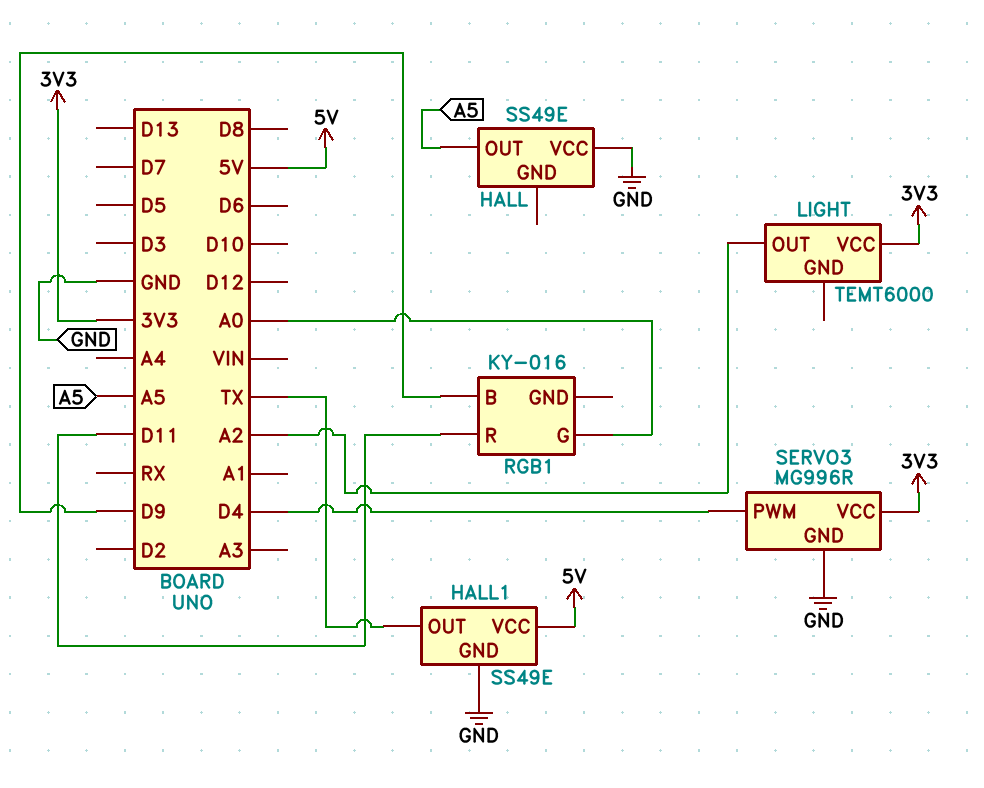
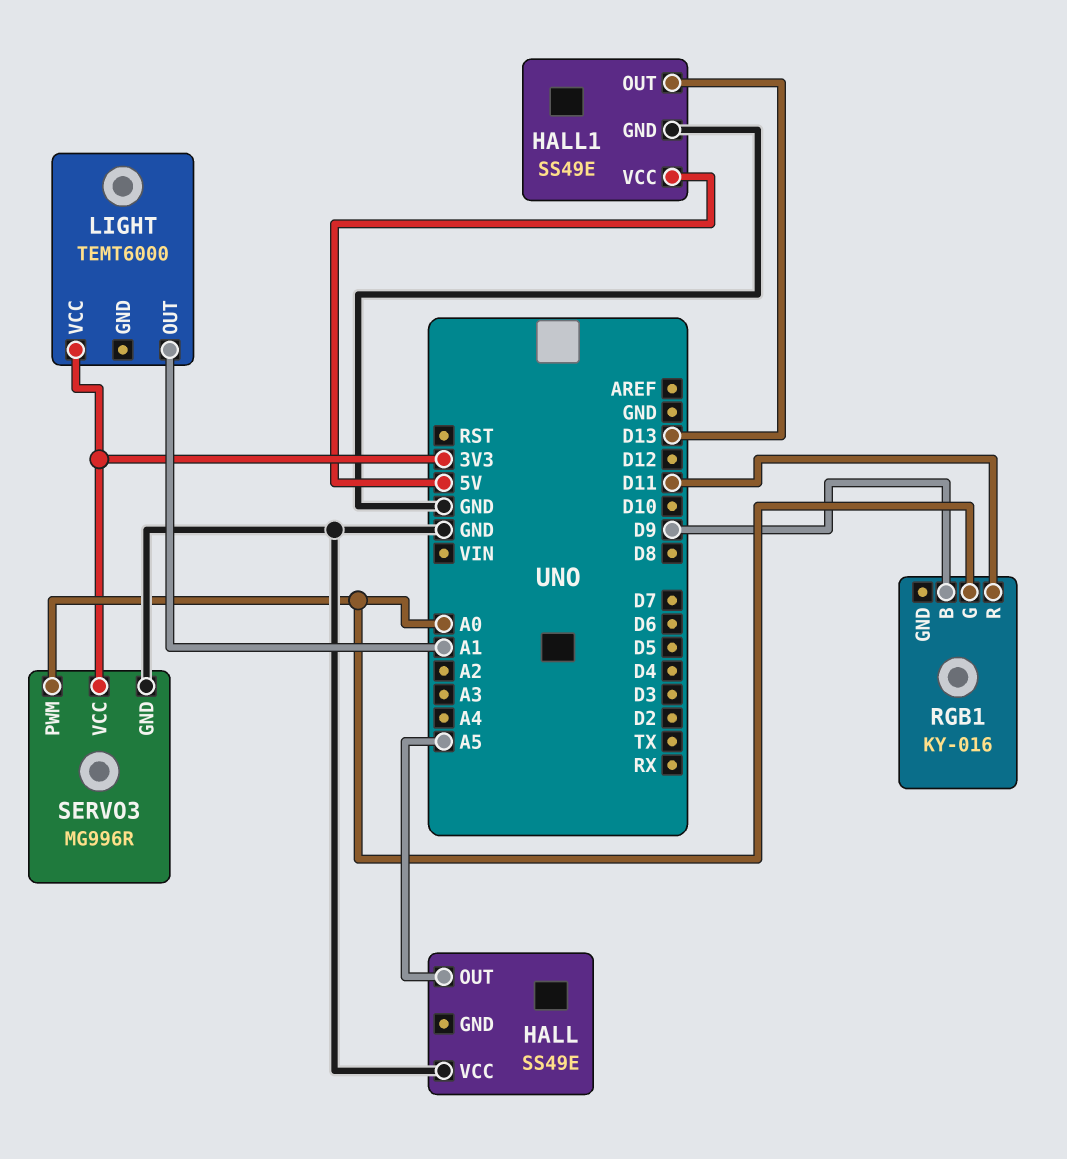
HALL1 pin OUT: TX -> D13
LIGHT pin OUT: A2 -> A1
SERVO3 pin PWM: D4 -> A0

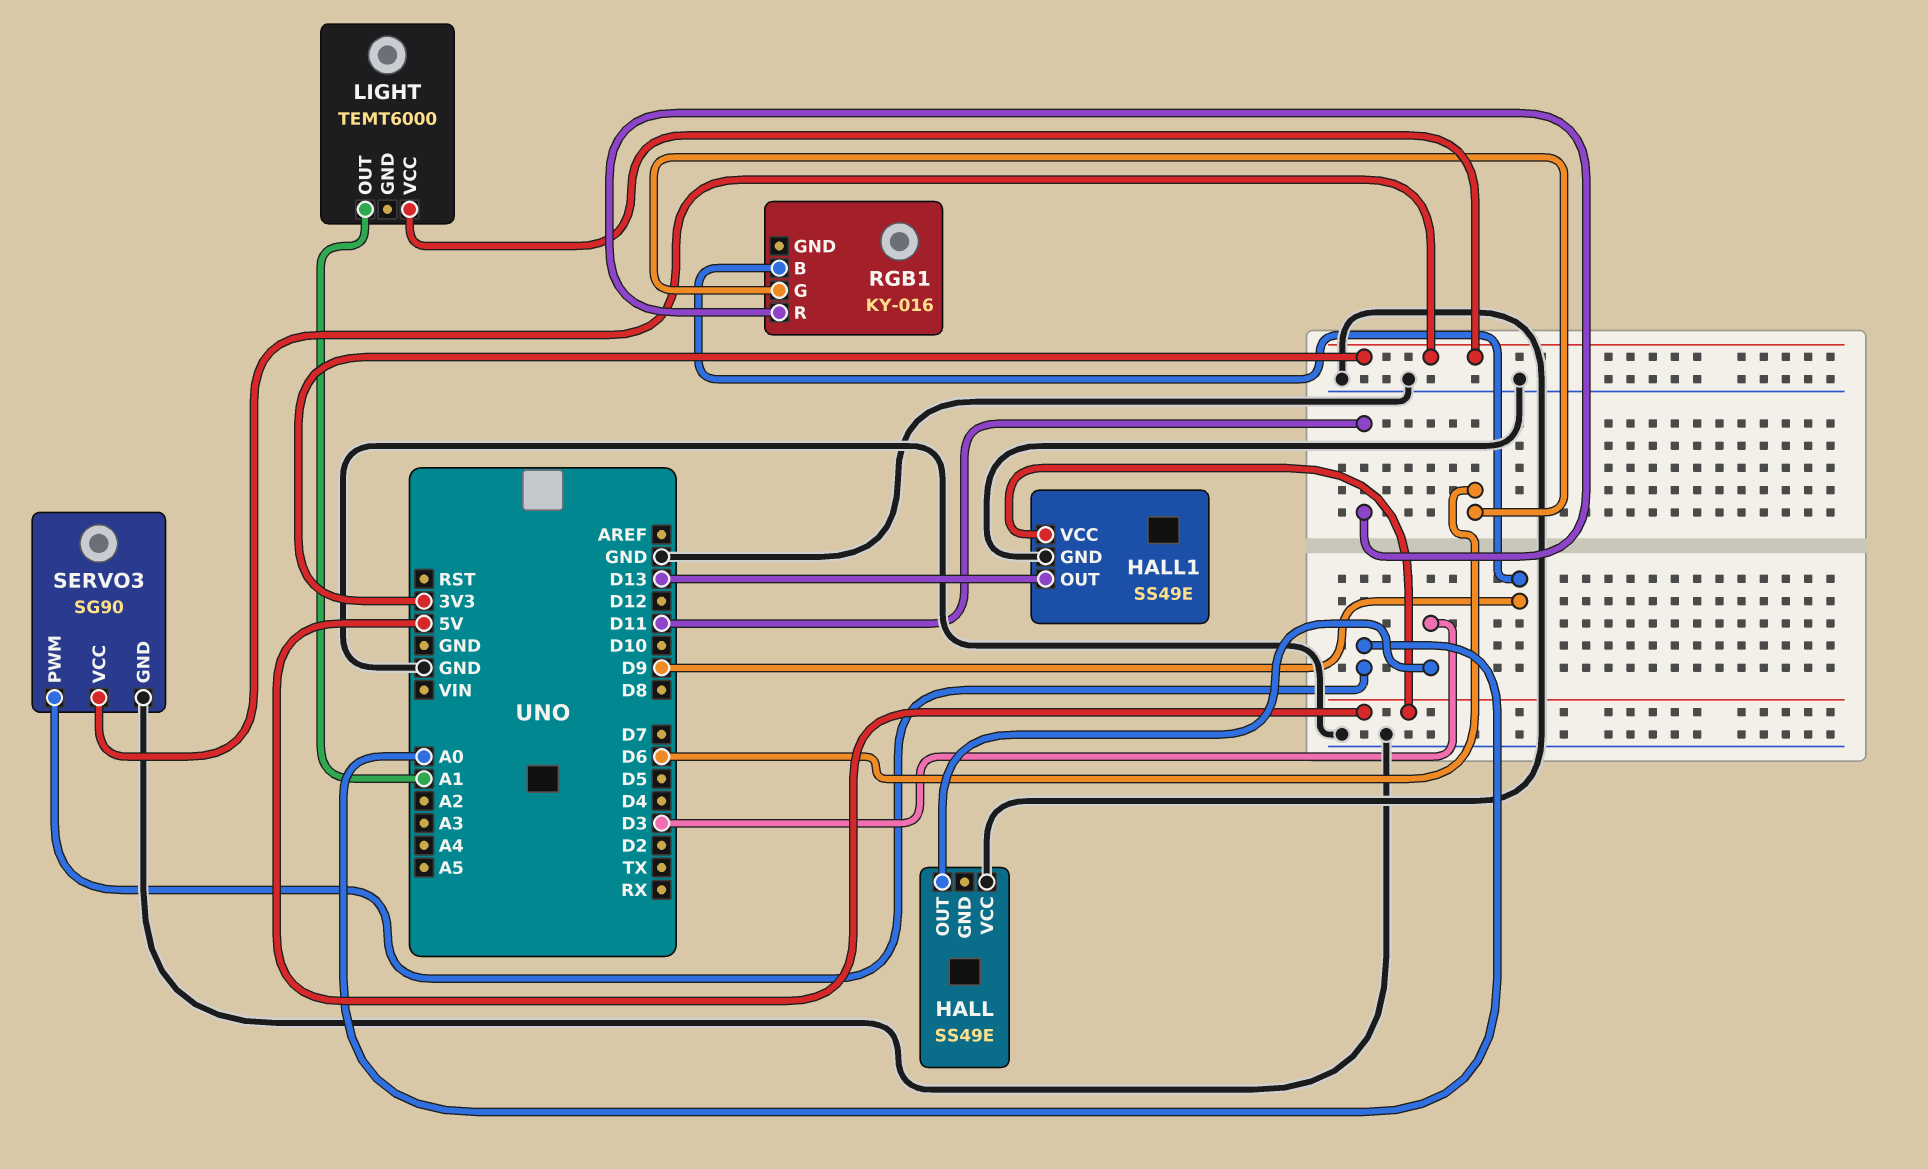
HALL pin OUT: A5 -> D3
RGB1 pin G: A0 -> D6
SERVO3: MG996R -> SG90

